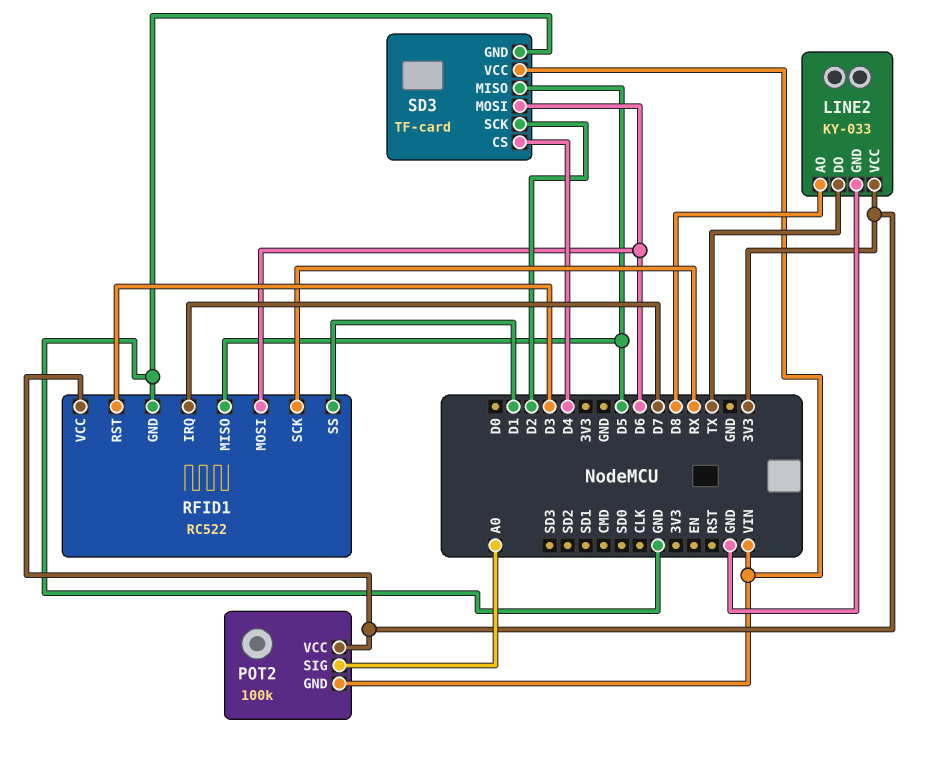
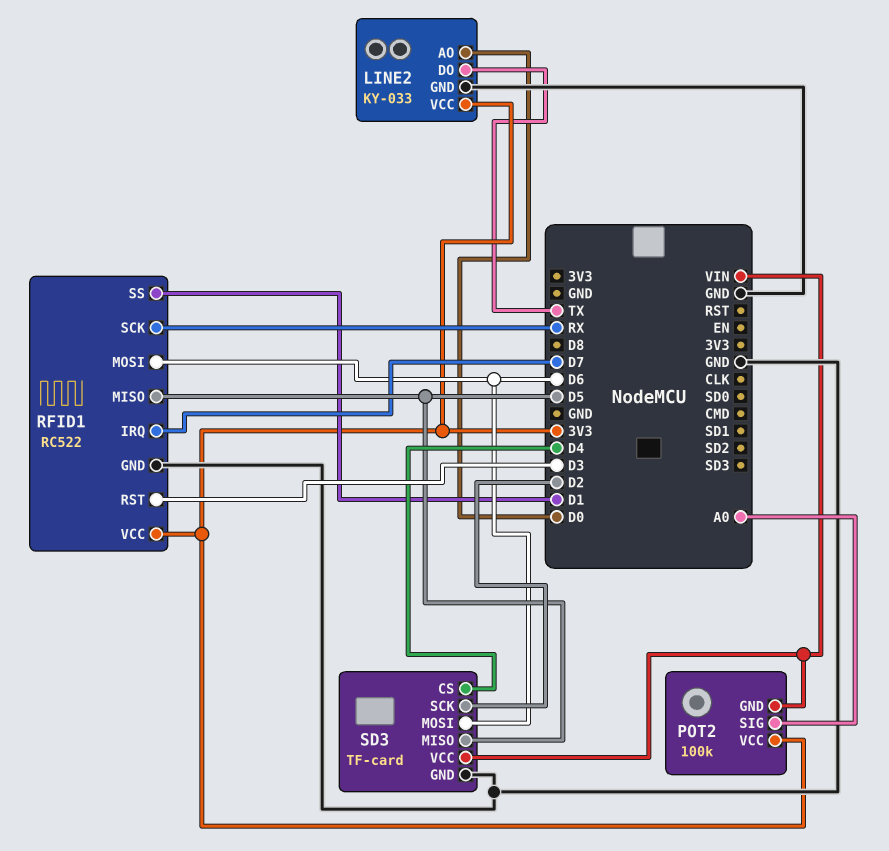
LINE2 pin AO: D8 -> D0

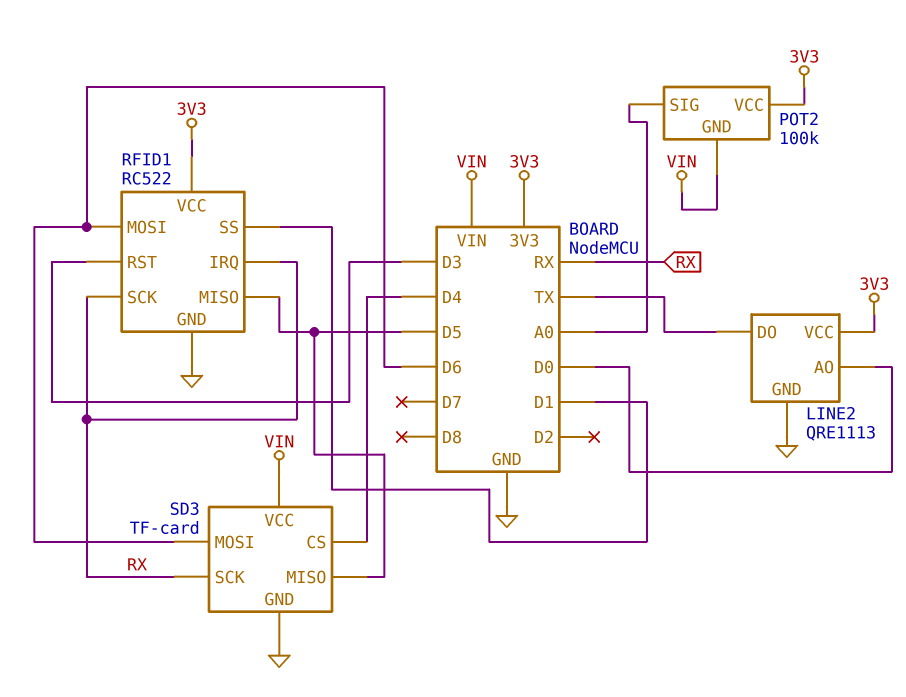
LINE2: KY-033 -> QRE1113
RFID1 pin IRQ: D7 -> RX
SD3 pin SCK: D2 -> RX

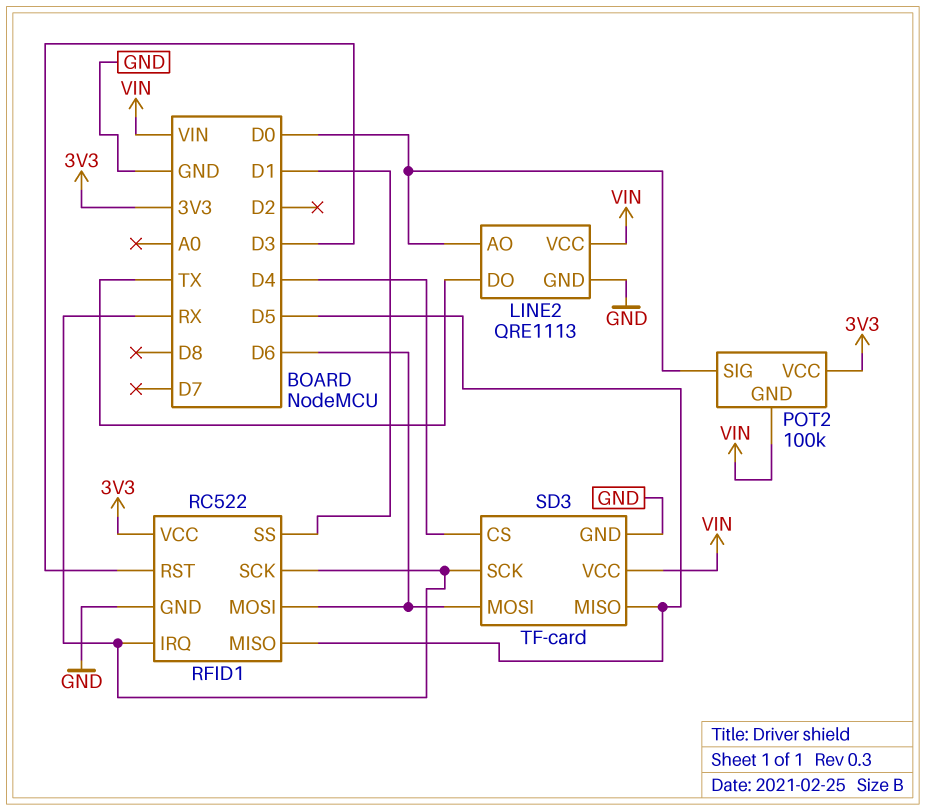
LINE2 pin VCC: 3V3 -> VIN
POT2 pin SIG: A0 -> D0

